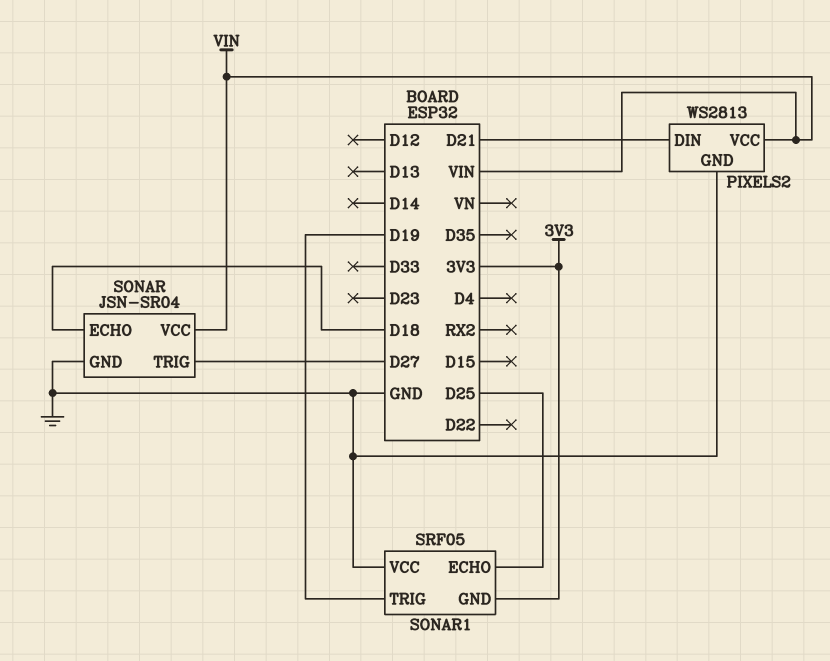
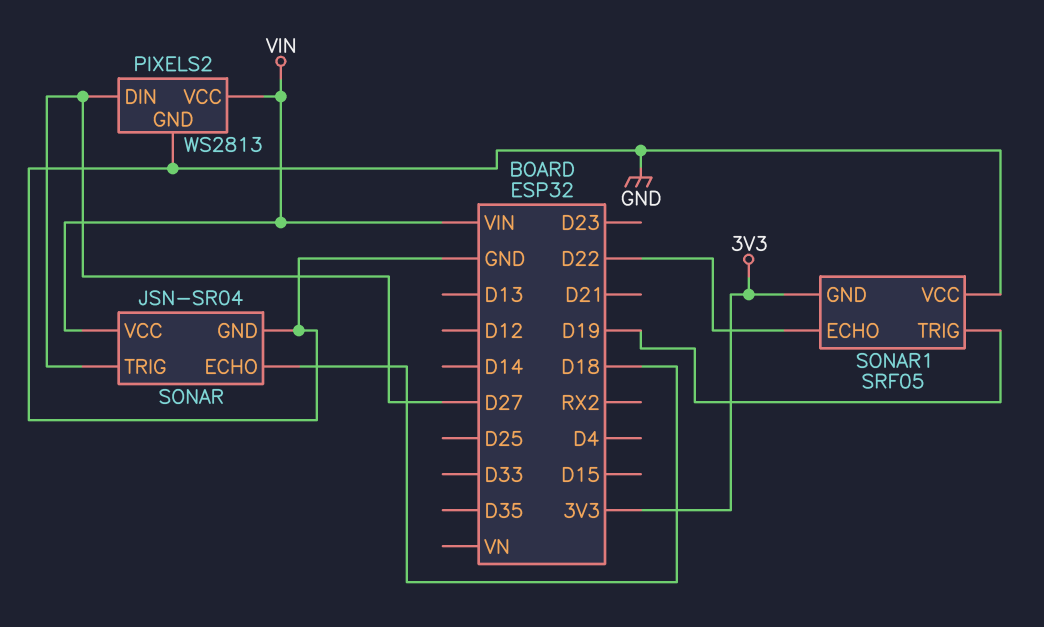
PIXELS2 pin DIN: D21 -> D27
SONAR1 pin ECHO: D25 -> D22

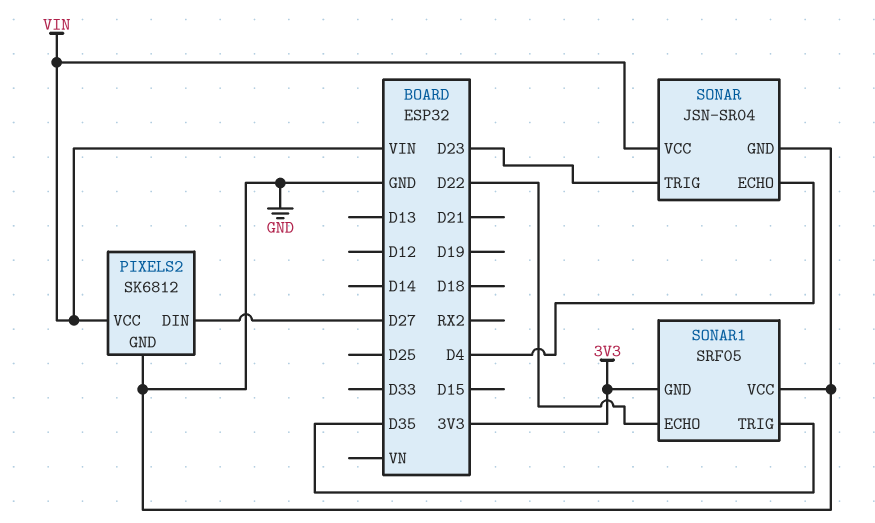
PIXELS2: WS2813 -> SK6812
SONAR pin ECHO: D18 -> D4
SONAR pin TRIG: D27 -> D23
SONAR1 pin TRIG: D19 -> D35

